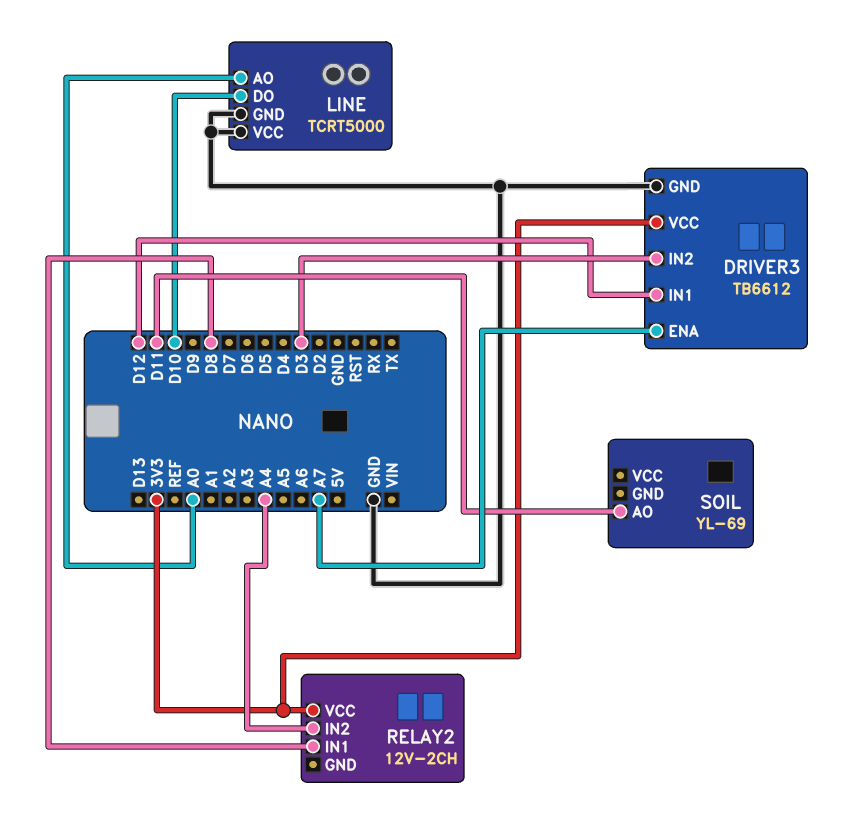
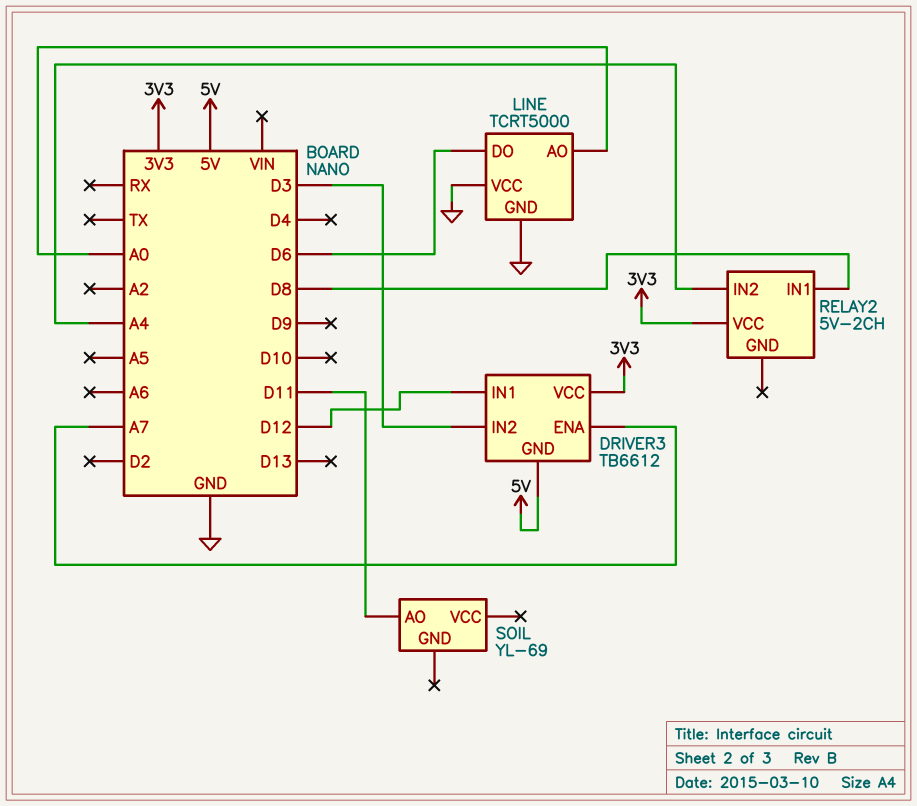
DRIVER3 pin GND: GND -> 5V
LINE pin DO: D10 -> D6
RELAY2: 12V-2CH -> 5V-2CH

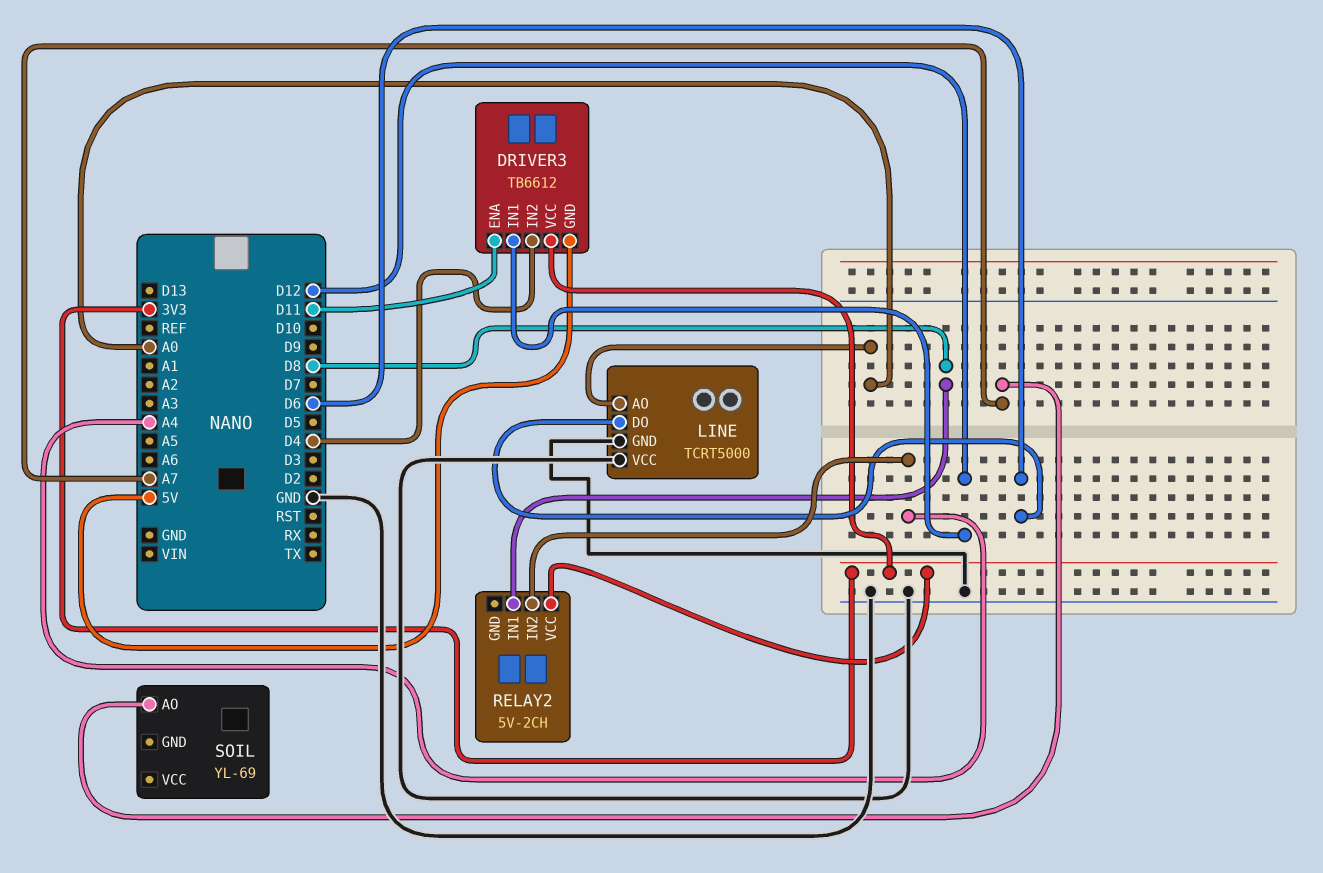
DRIVER3 pin ENA: A7 -> D11
DRIVER3 pin IN2: D3 -> D4
SOIL pin AO: D11 -> A7

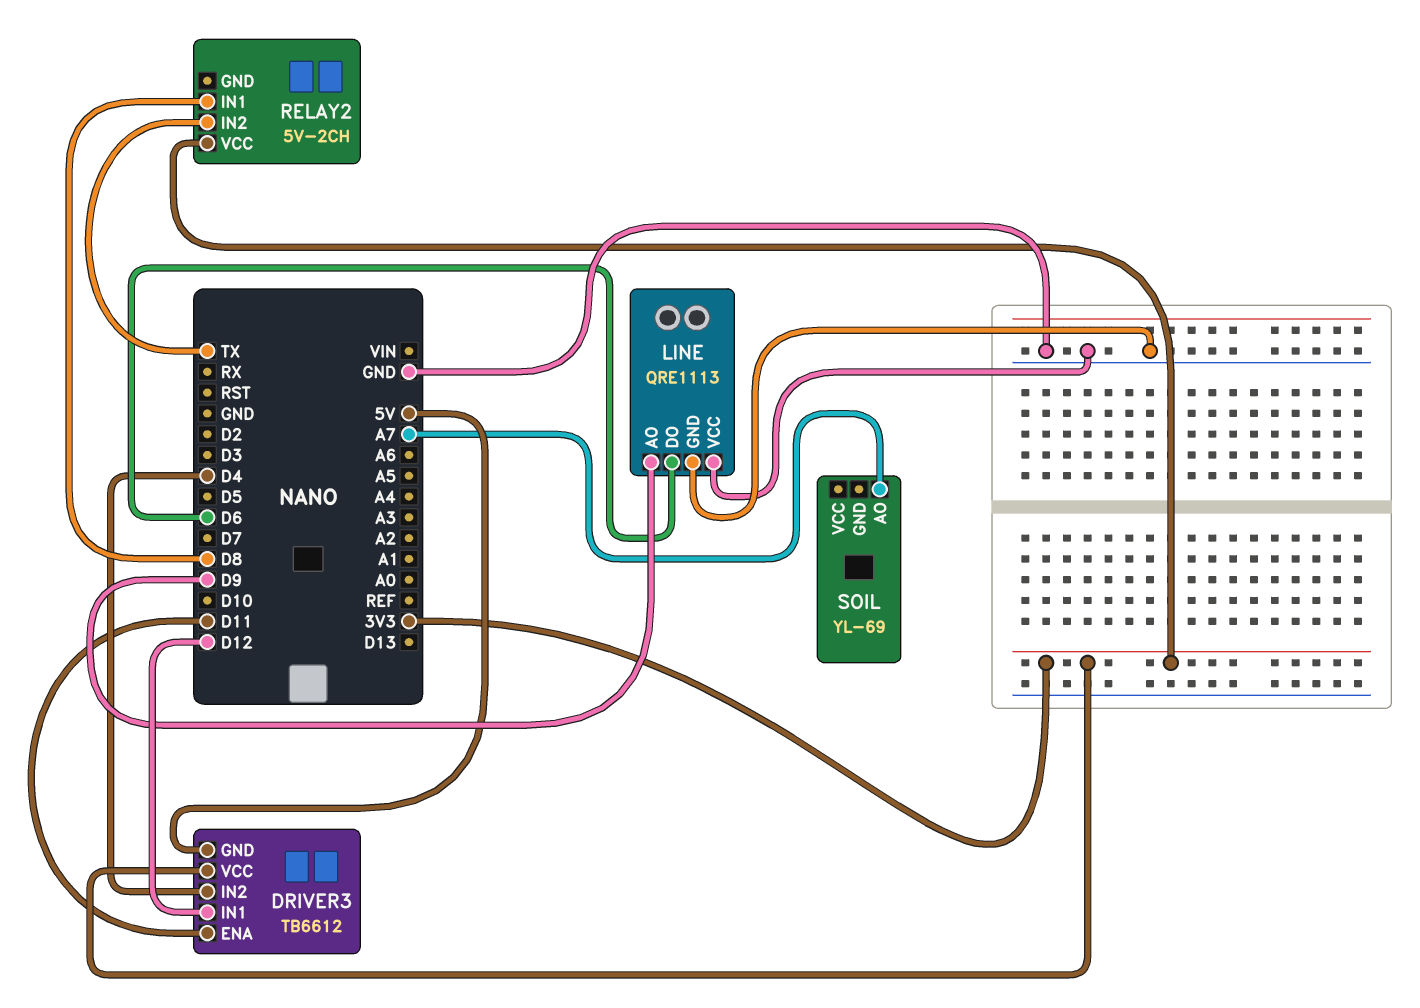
LINE: TCRT5000 -> QRE1113
LINE pin AO: A0 -> D9
RELAY2 pin IN2: A4 -> TX

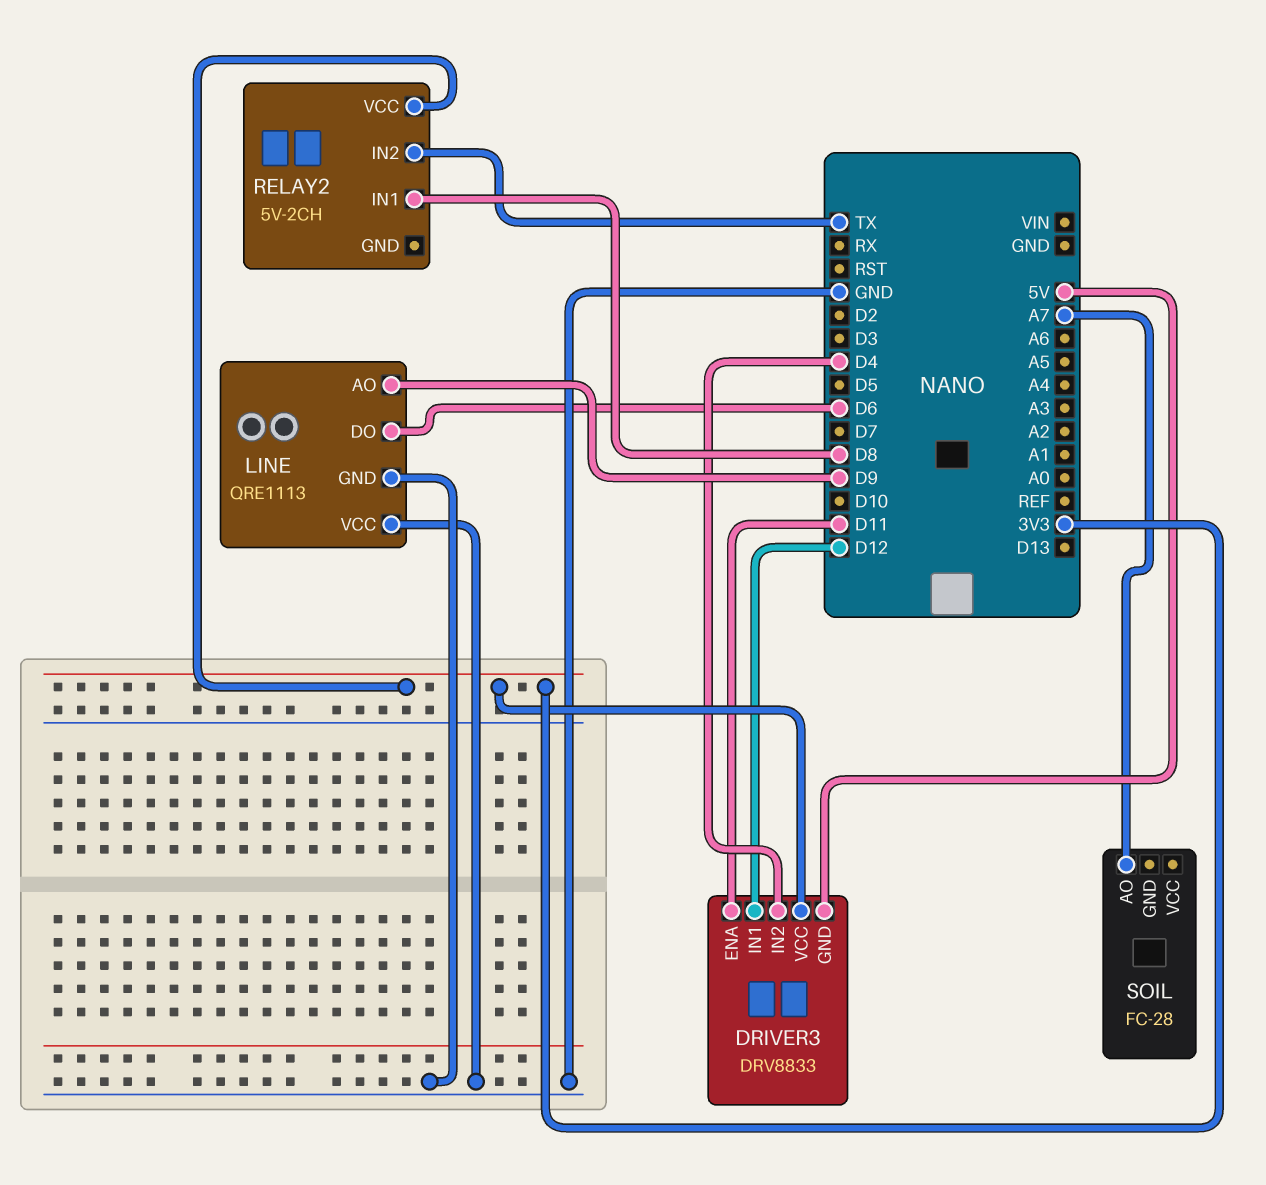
DRIVER3: TB6612 -> DRV8833
SOIL: YL-69 -> FC-28

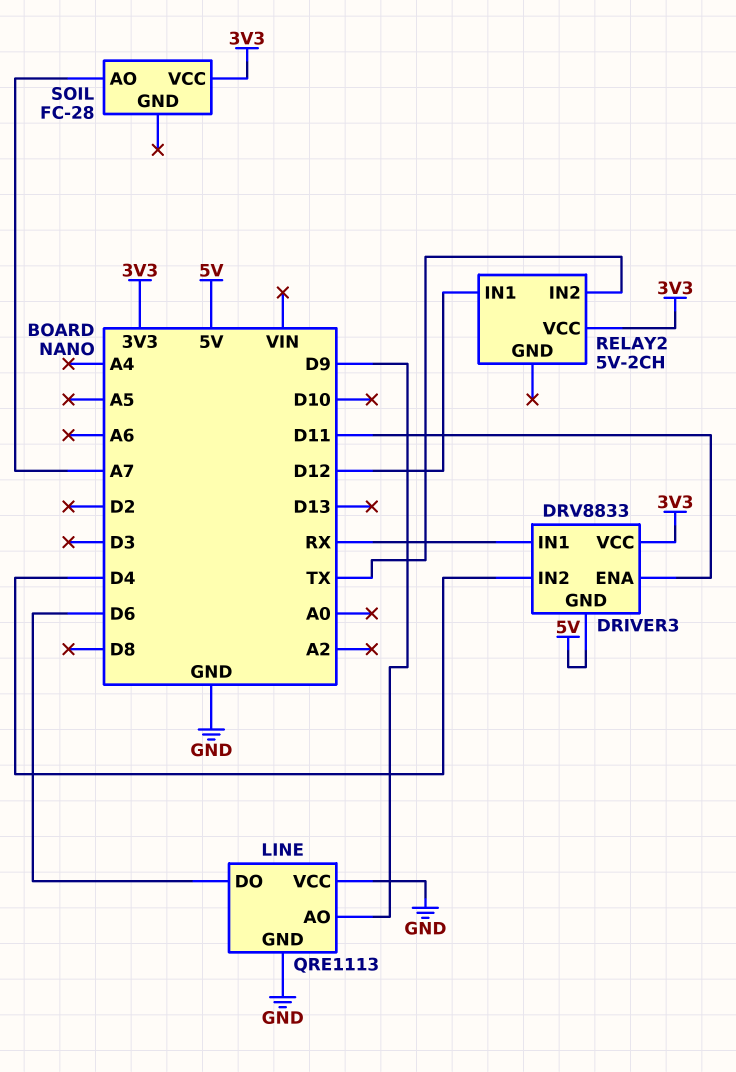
DRIVER3 pin IN1: D12 -> RX
RELAY2 pin IN1: D8 -> D12
SOIL pin VCC: none -> 3V3

